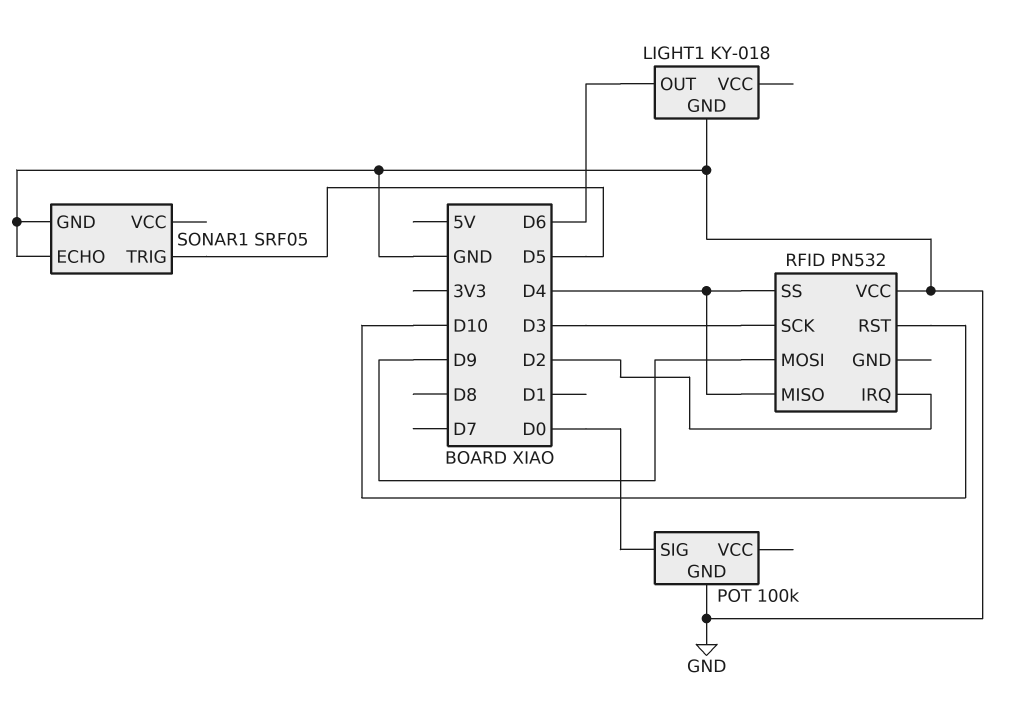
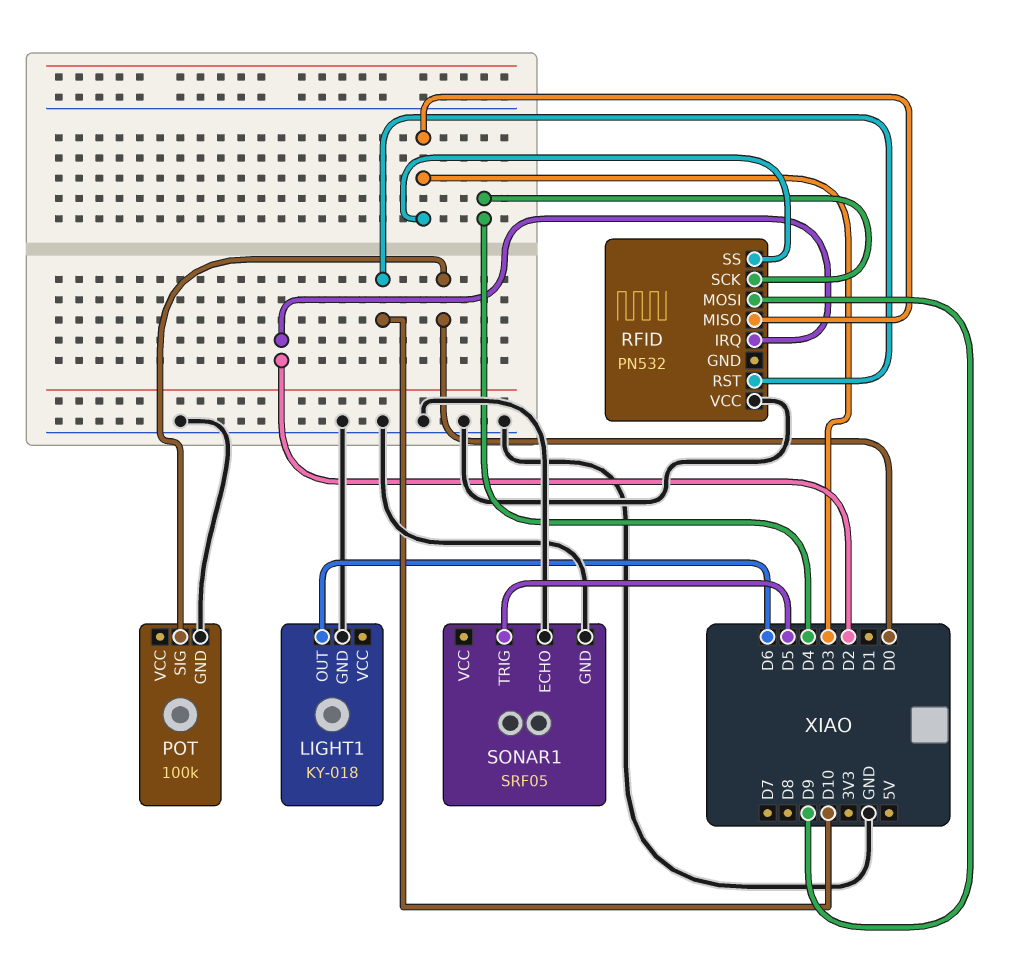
RFID pin MISO: D4 -> D3
RFID pin SCK: D3 -> D4
RFID pin SS: D4 -> D3

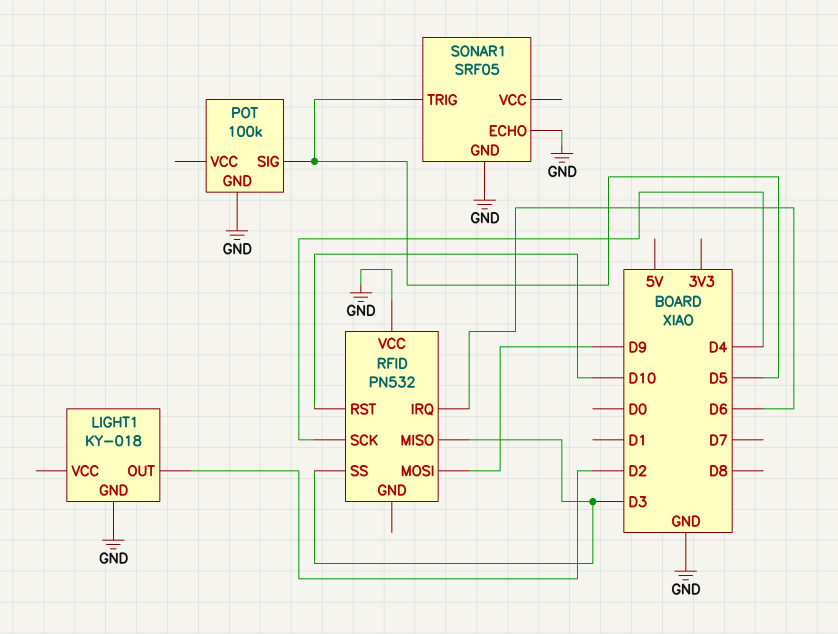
LIGHT1 pin OUT: D6 -> D2
POT pin SIG: D0 -> D5
RFID pin IRQ: D2 -> D6

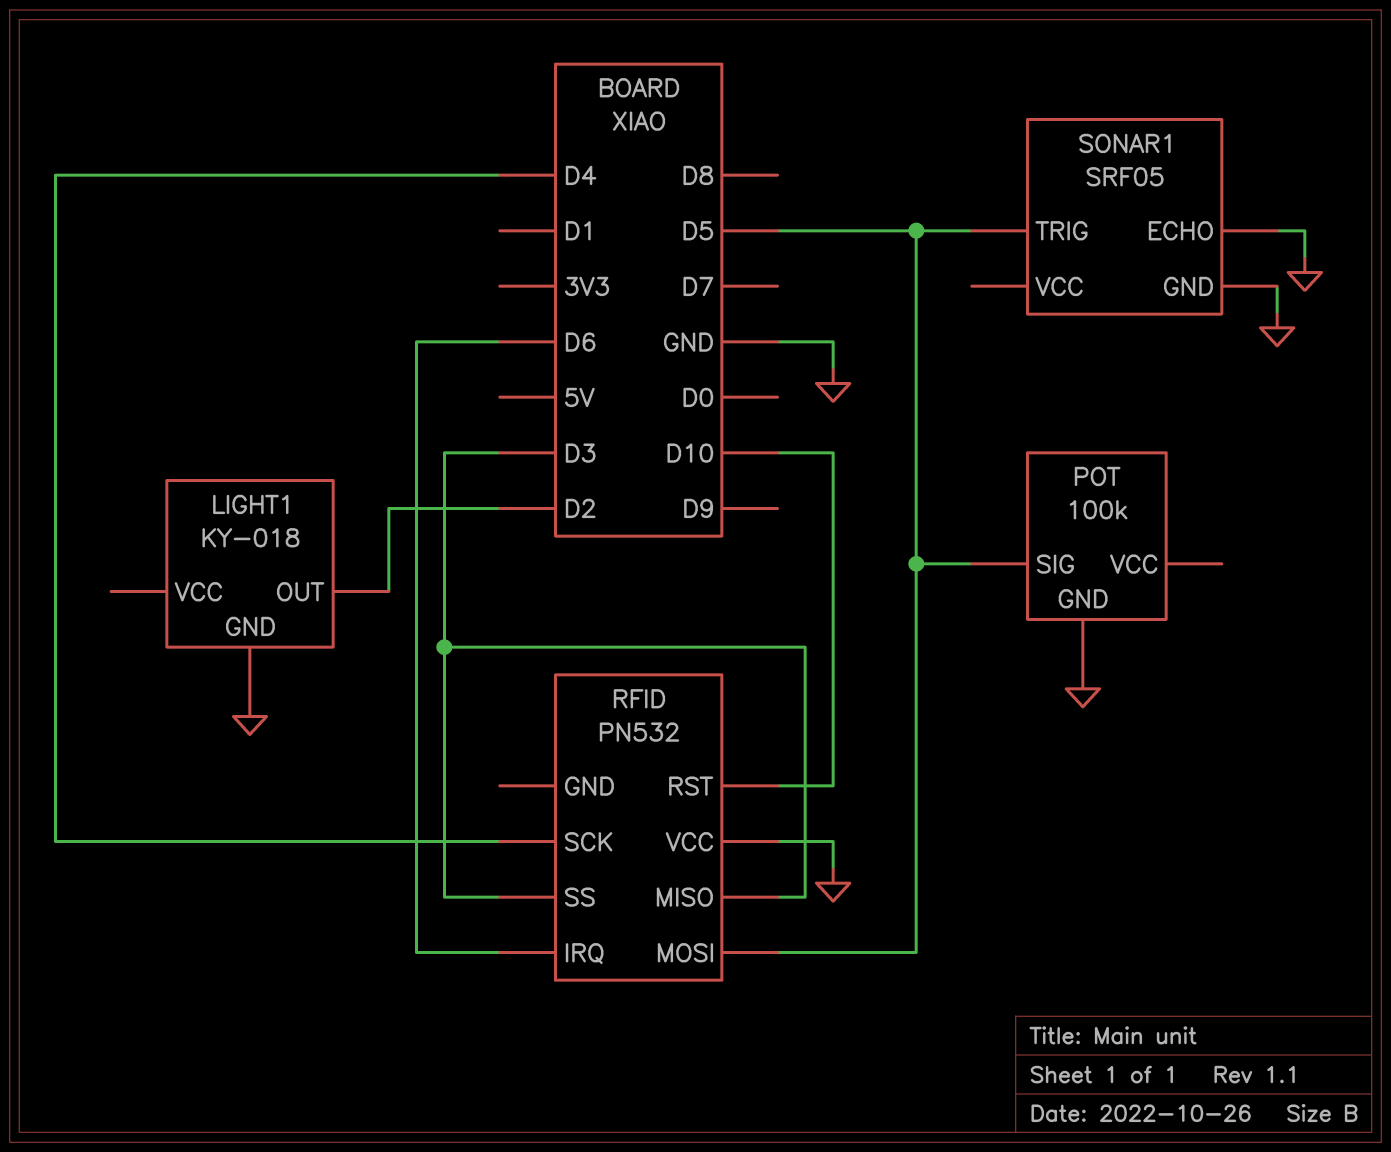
RFID pin MOSI: D9 -> D5

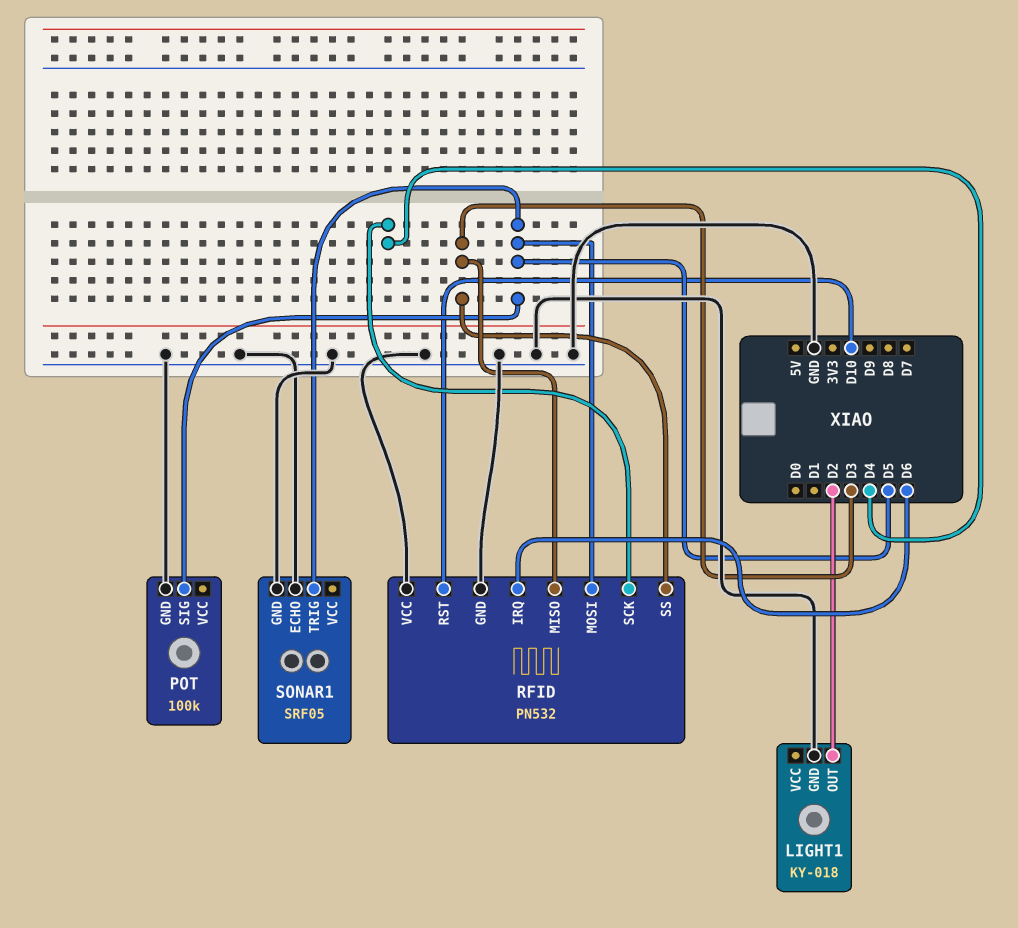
RFID pin GND: none -> GND

